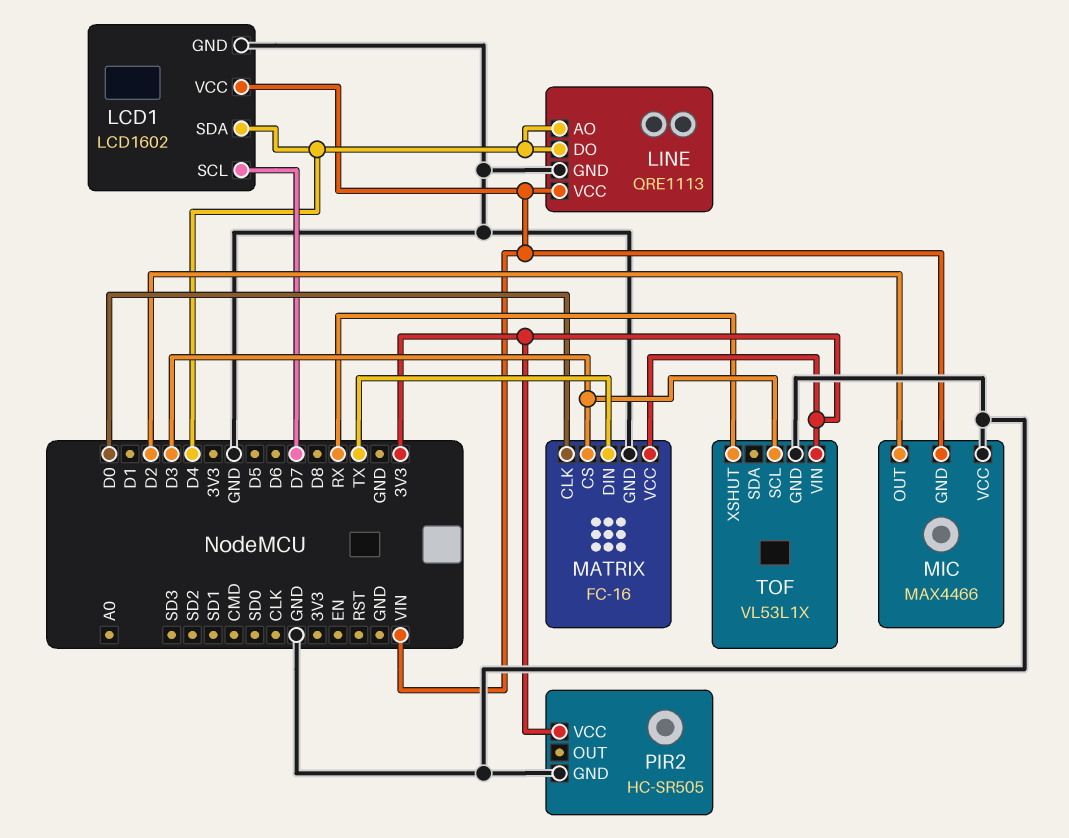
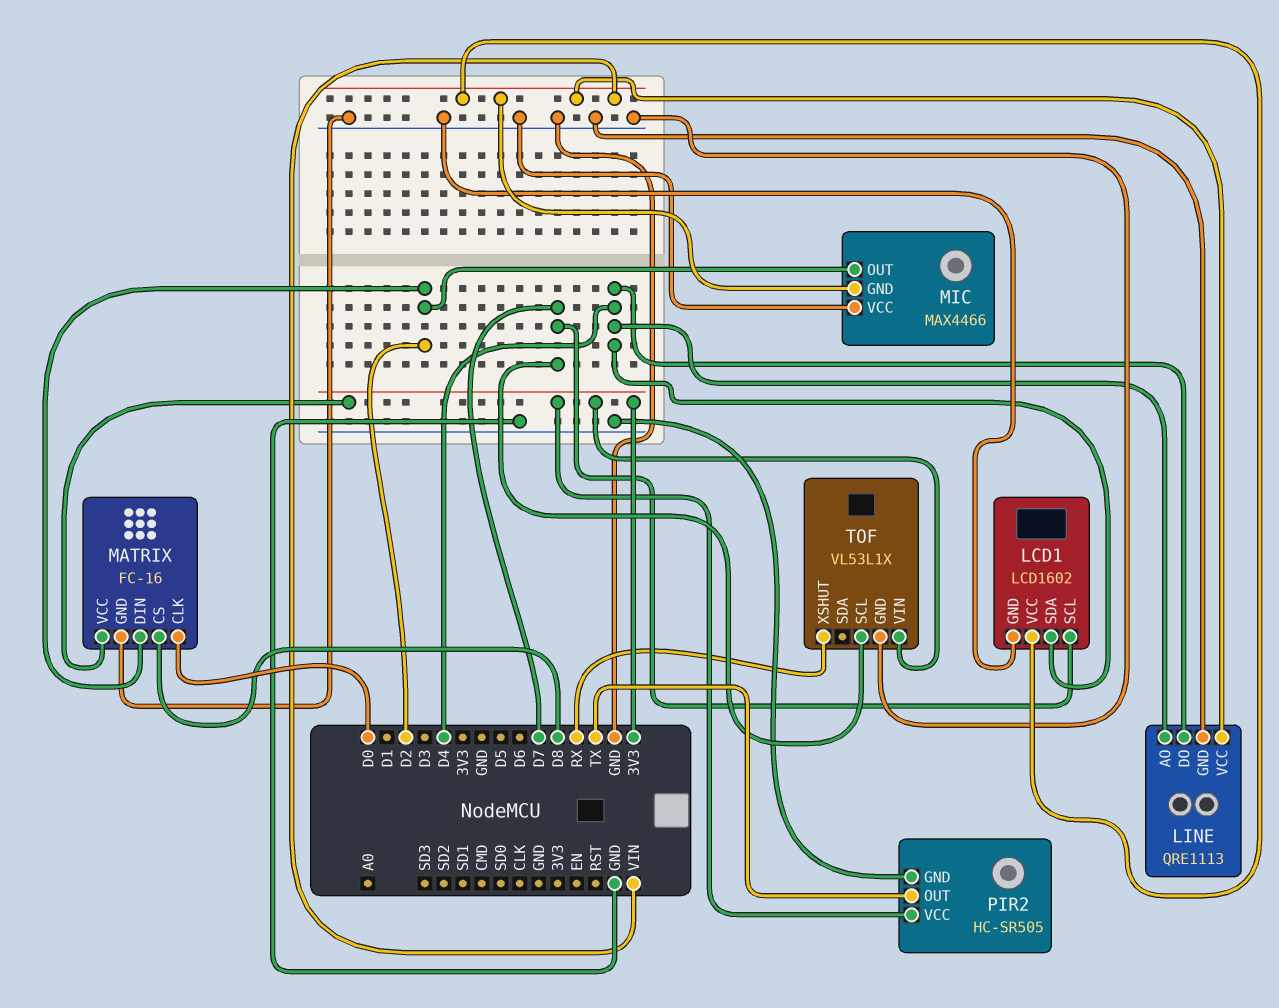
MATRIX pin CS: D3 -> D8
MATRIX pin DIN: TX -> D2
PIR2 pin OUT: none -> TX
TOF pin SCL: D3 -> D7

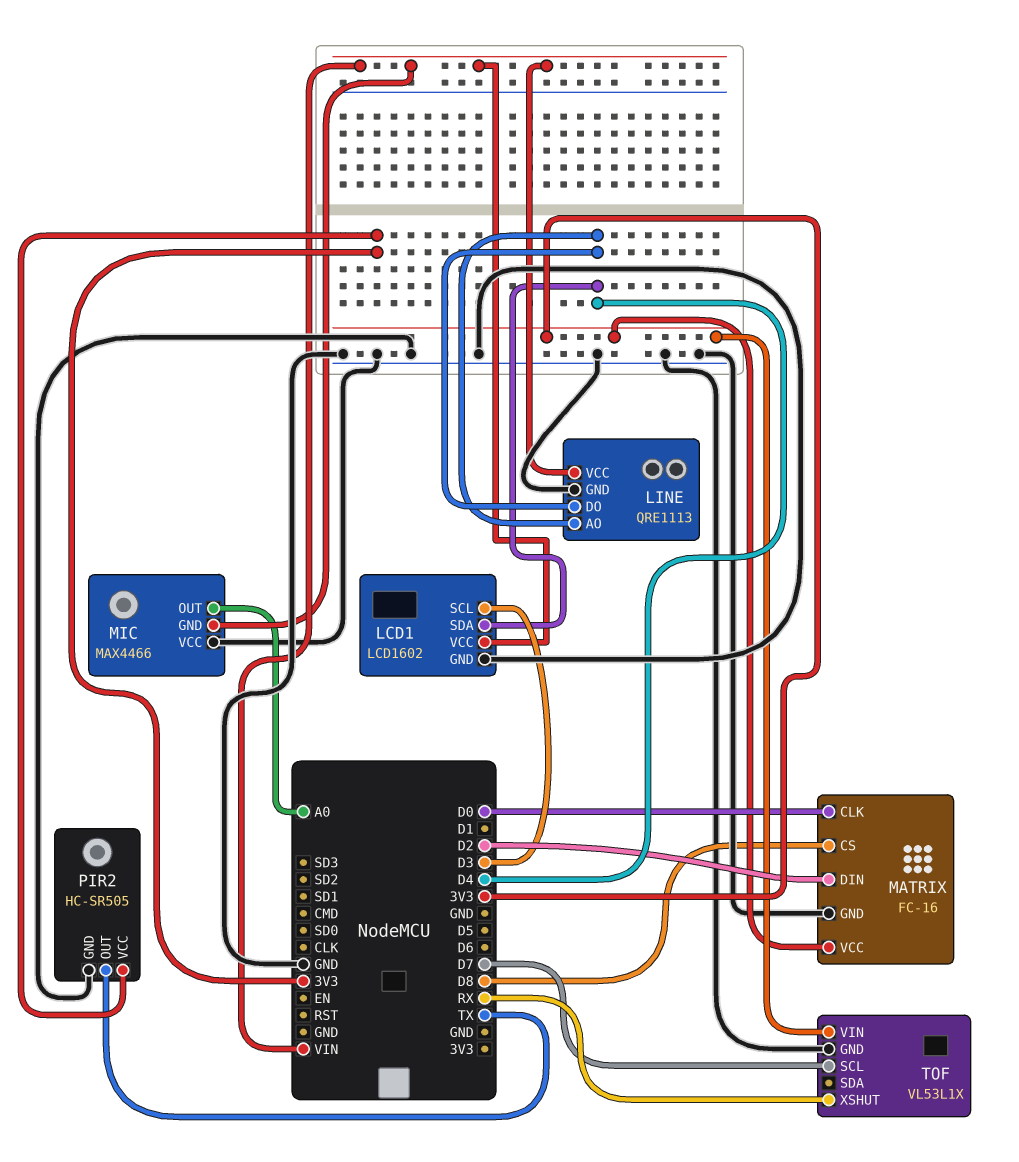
LCD1 pin SCL: D7 -> D3
MIC pin OUT: D2 -> A0

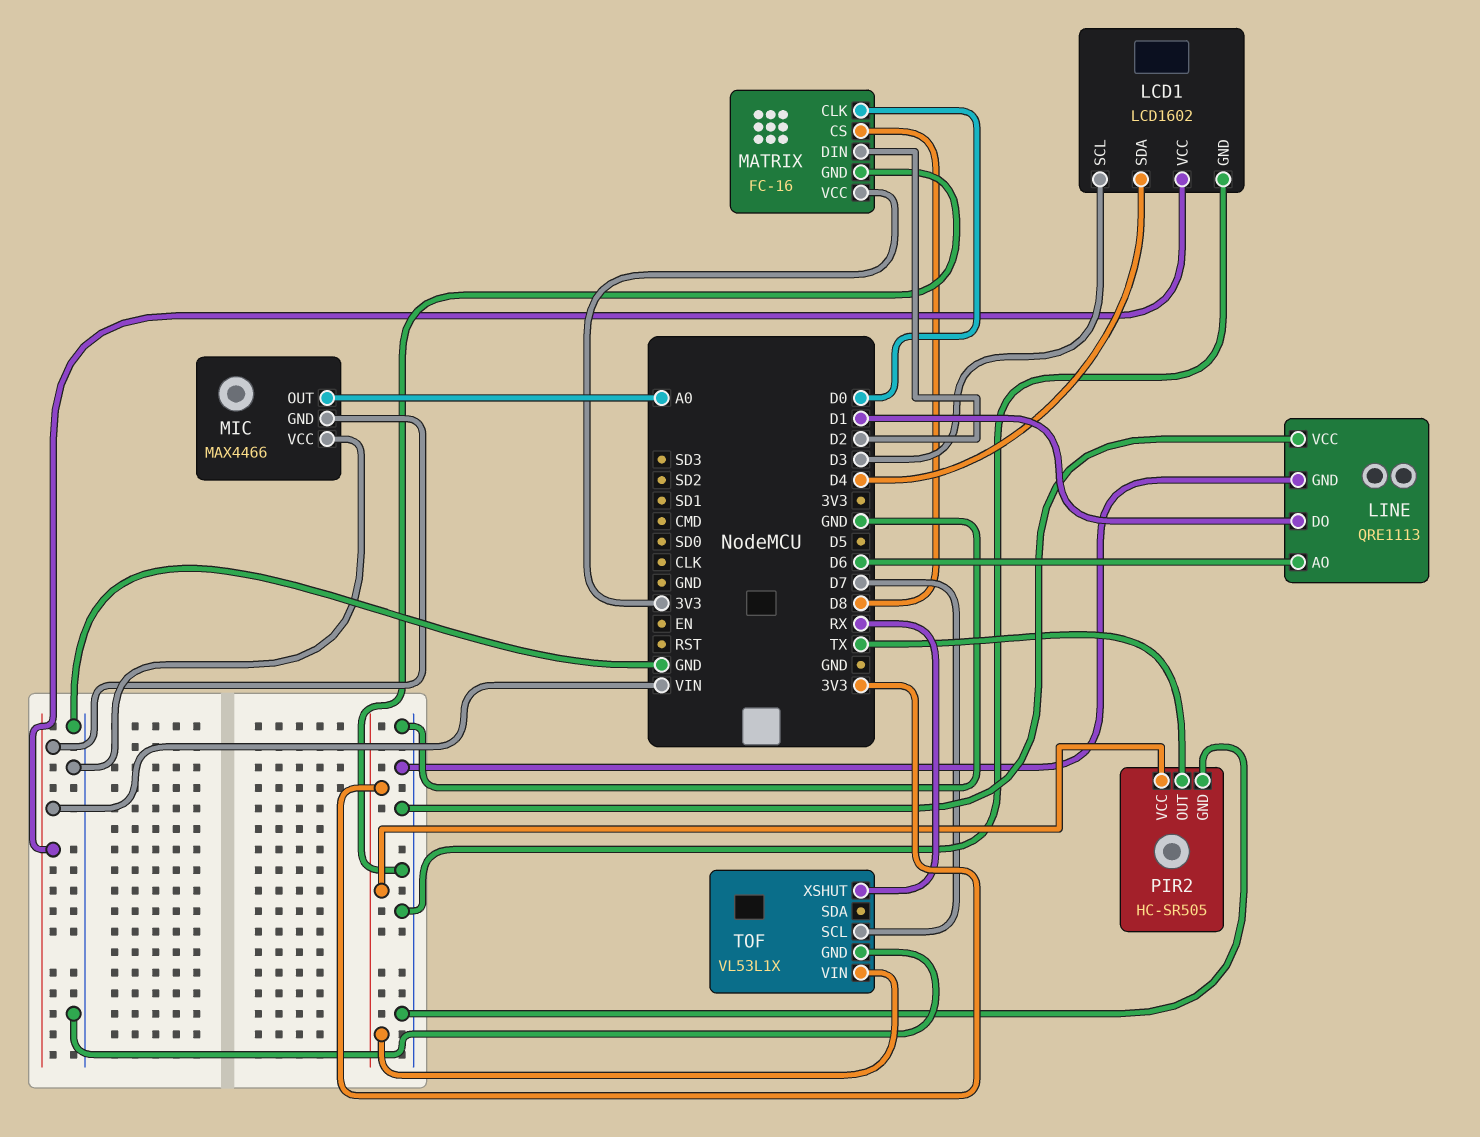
LINE pin AO: D4 -> D6
LINE pin DO: D4 -> D1
LINE pin VCC: VIN -> GND

